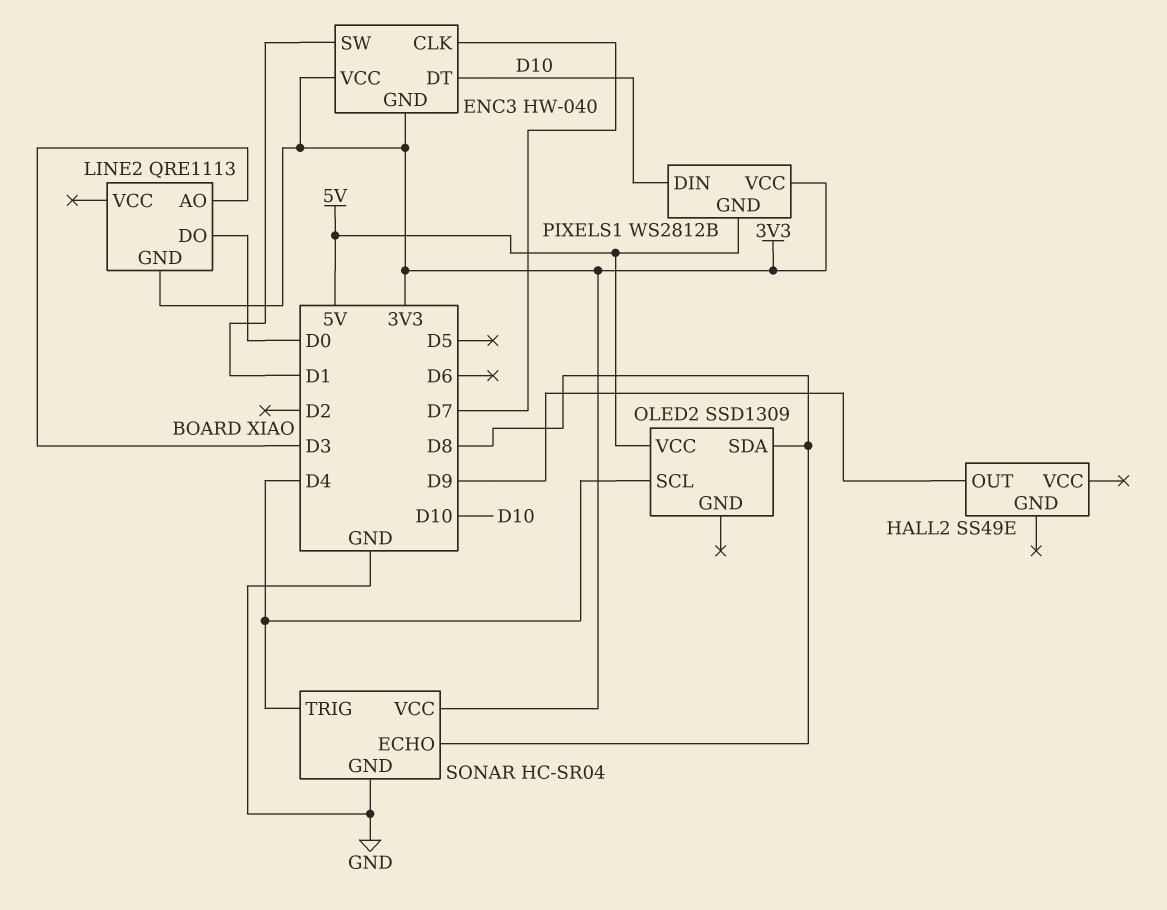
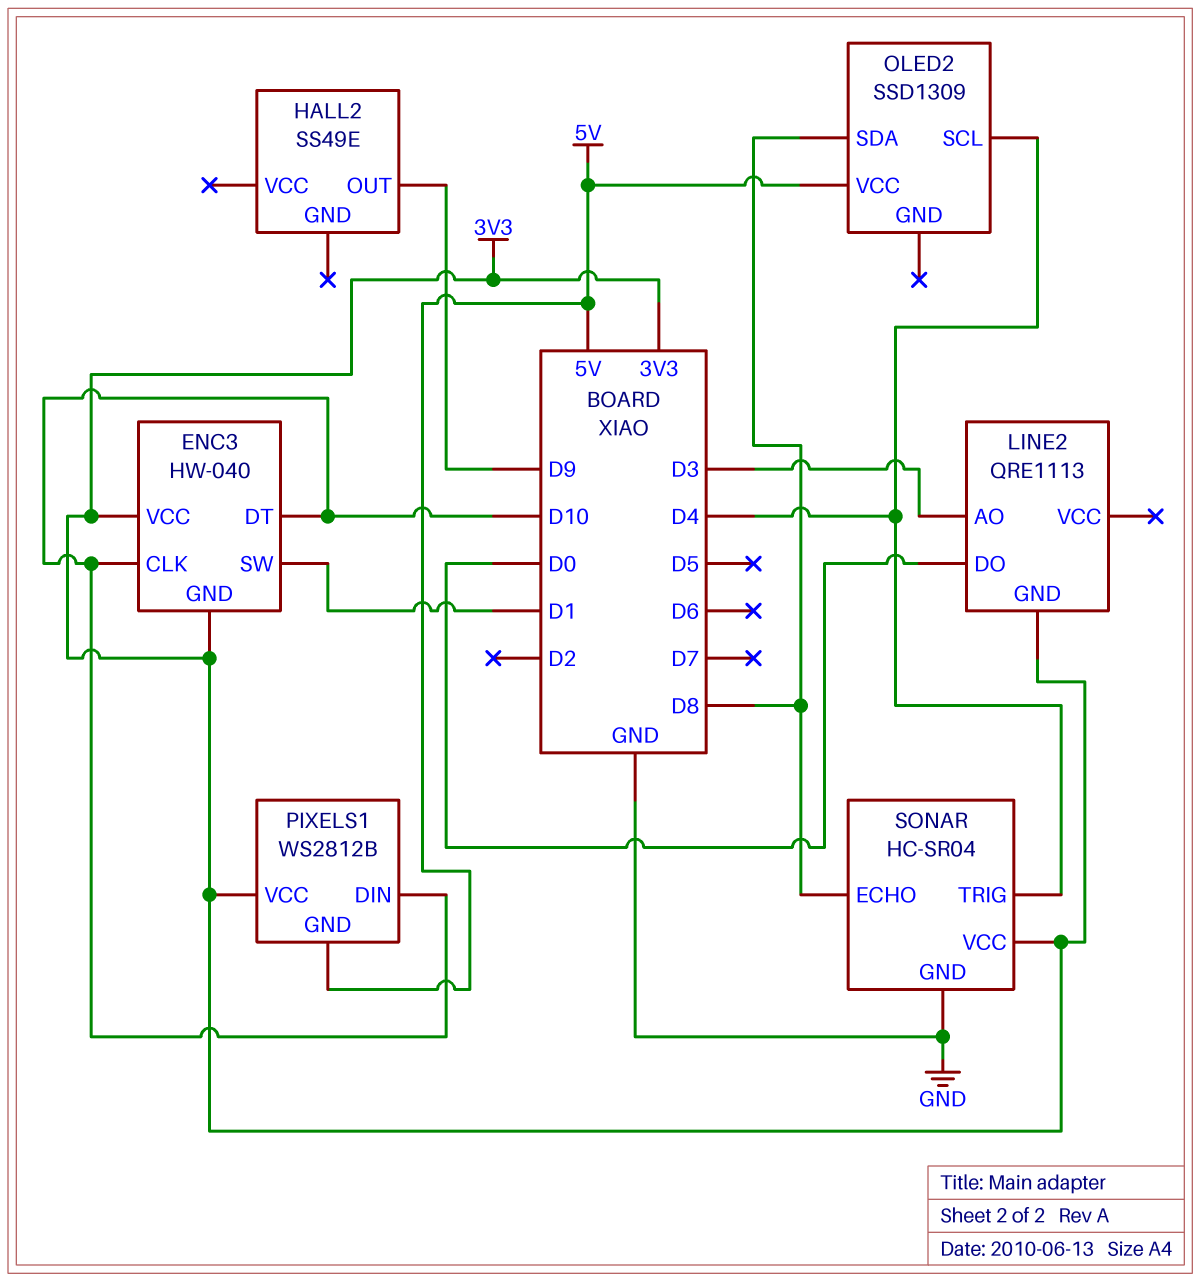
ENC3 pin CLK: D7 -> D10

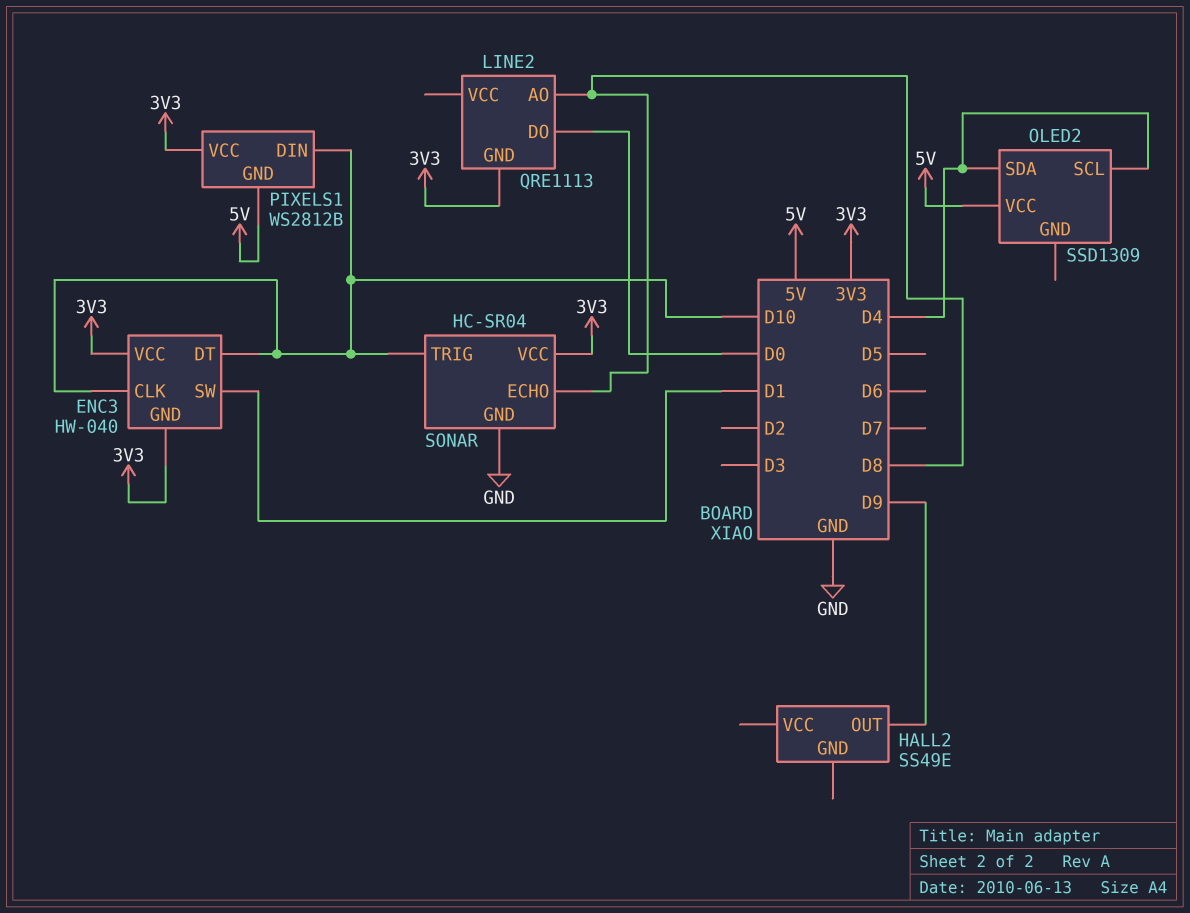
LINE2 pin AO: D3 -> D8
OLED2 pin SDA: D8 -> D4
SONAR pin TRIG: D4 -> D10

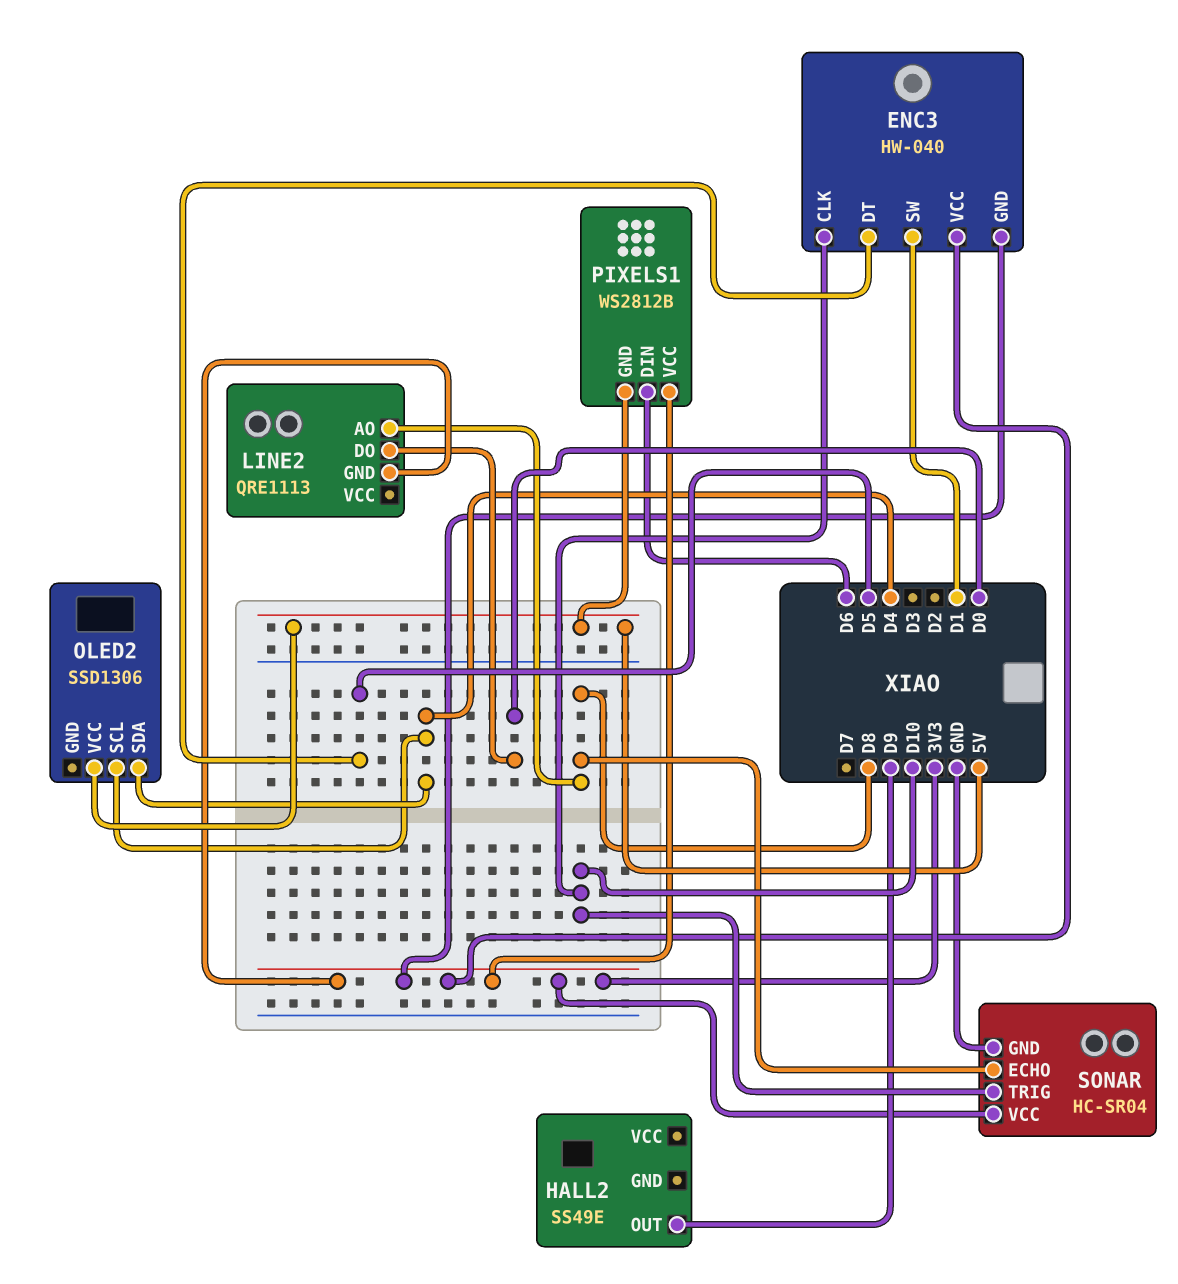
ENC3 pin DT: D10 -> D5
OLED2: SSD1309 -> SSD1306
PIXELS1 pin DIN: D10 -> D6

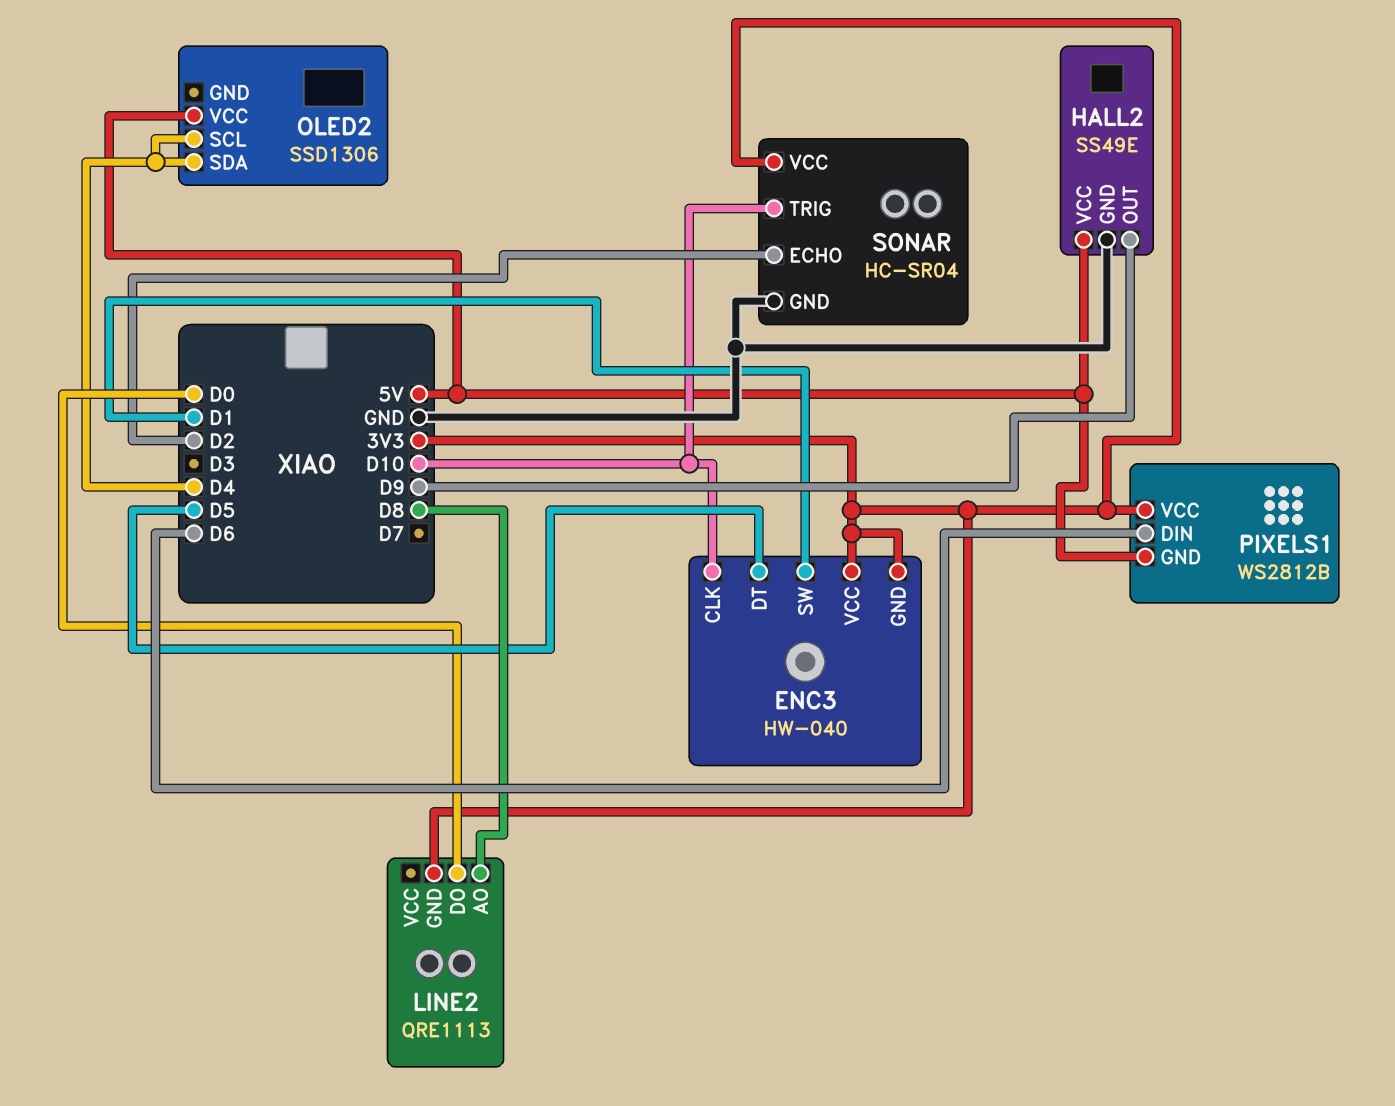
HALL2 pin GND: none -> GND
HALL2 pin VCC: none -> 5V
SONAR pin ECHO: D8 -> D2

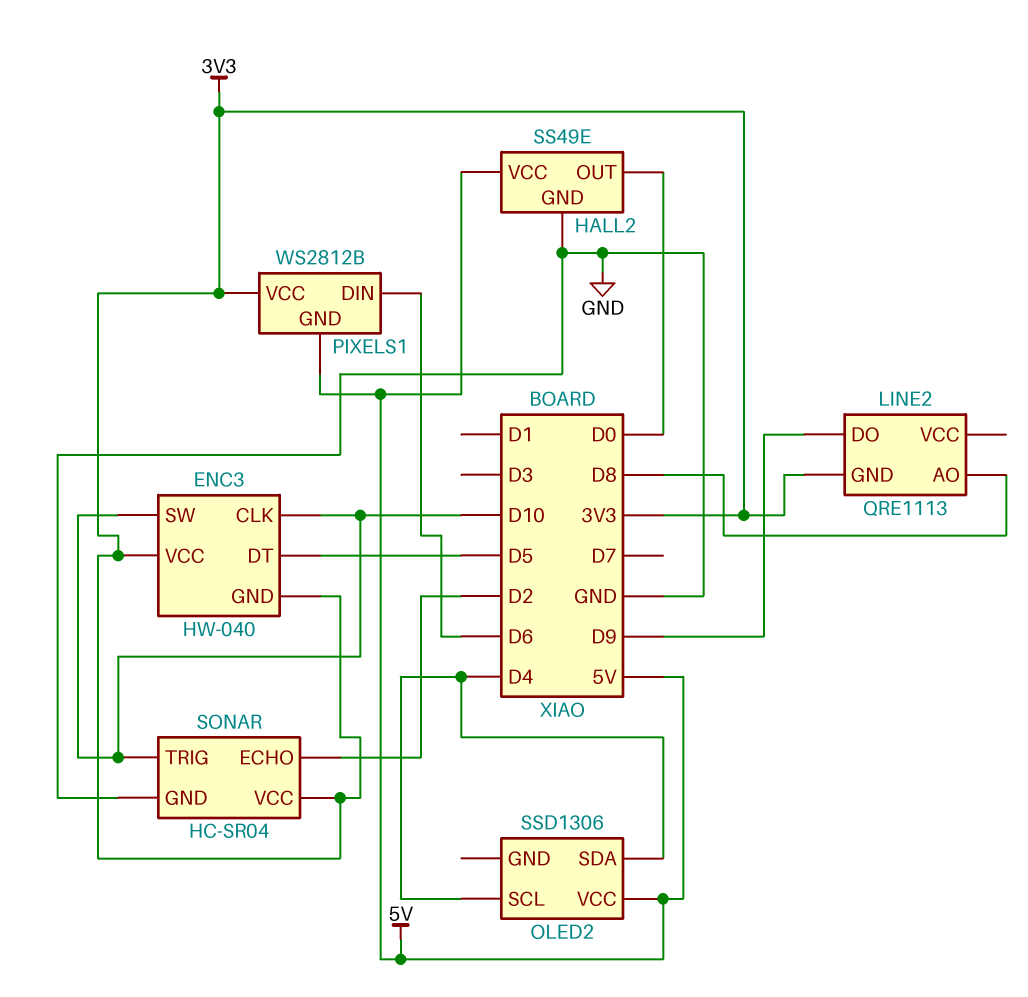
ENC3 pin SW: D1 -> D10
HALL2 pin OUT: D9 -> D0
LINE2 pin DO: D0 -> D9

